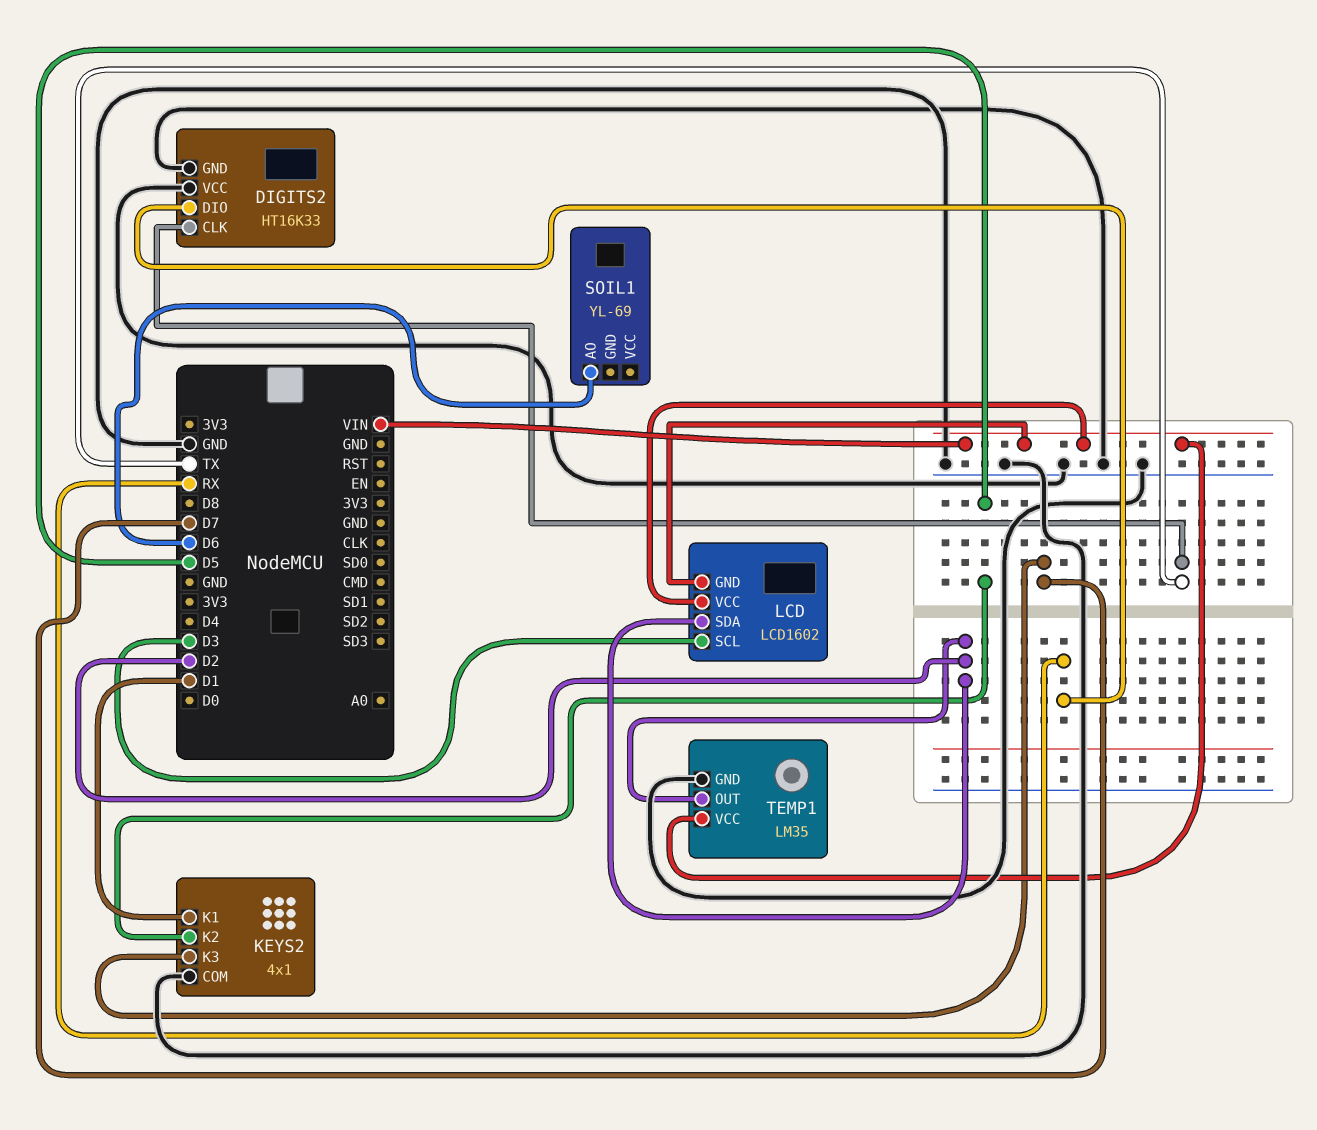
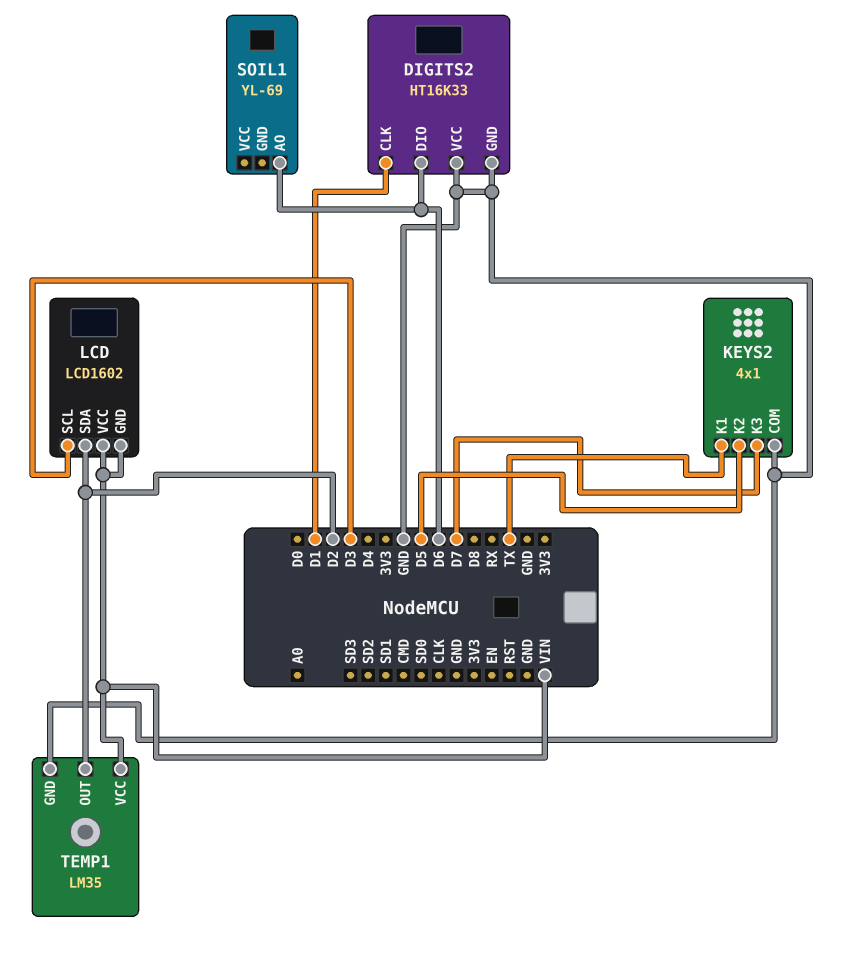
DIGITS2 pin CLK: TX -> D1
DIGITS2 pin DIO: RX -> D6
KEYS2 pin K1: D1 -> TX

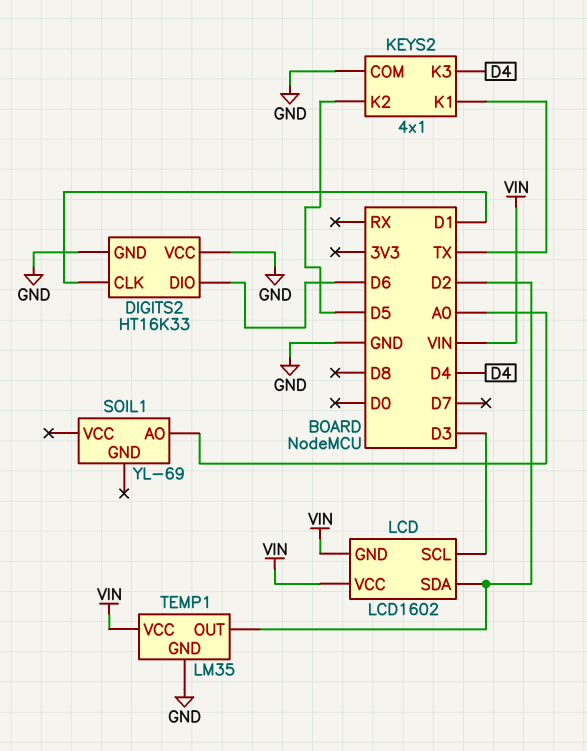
KEYS2 pin K3: D7 -> D4
SOIL1 pin AO: D6 -> A0

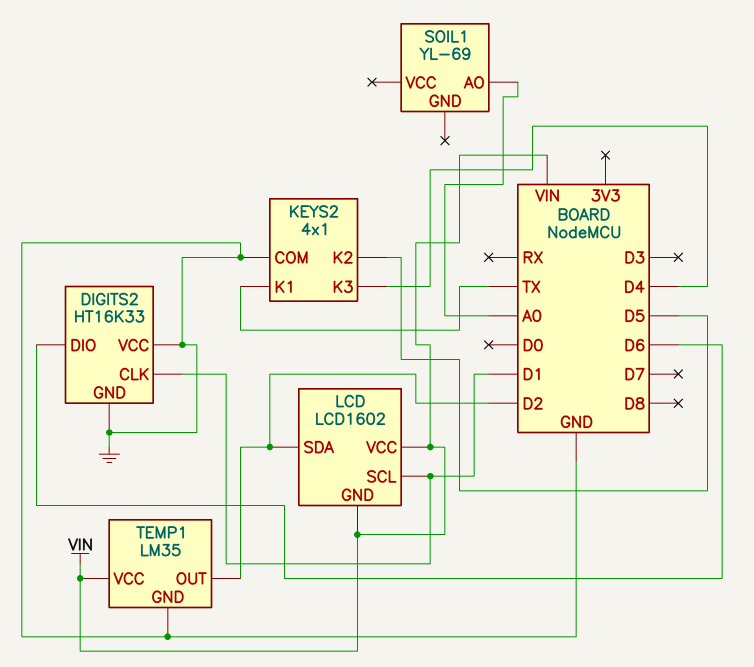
LCD pin SCL: D3 -> D1

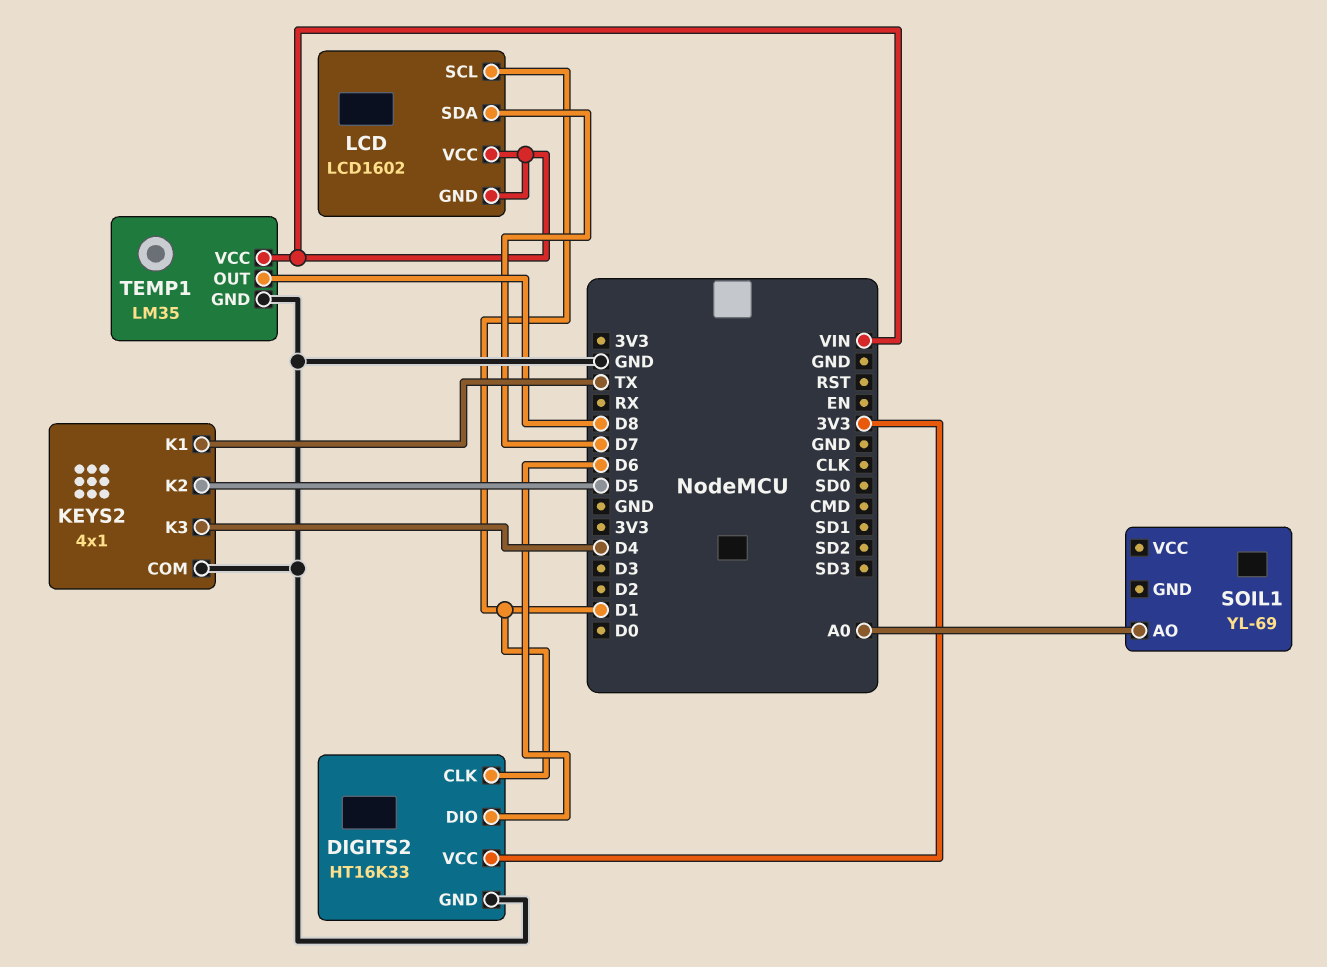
DIGITS2 pin VCC: GND -> 3V3
LCD pin SDA: D2 -> D7
TEMP1 pin OUT: D2 -> D8

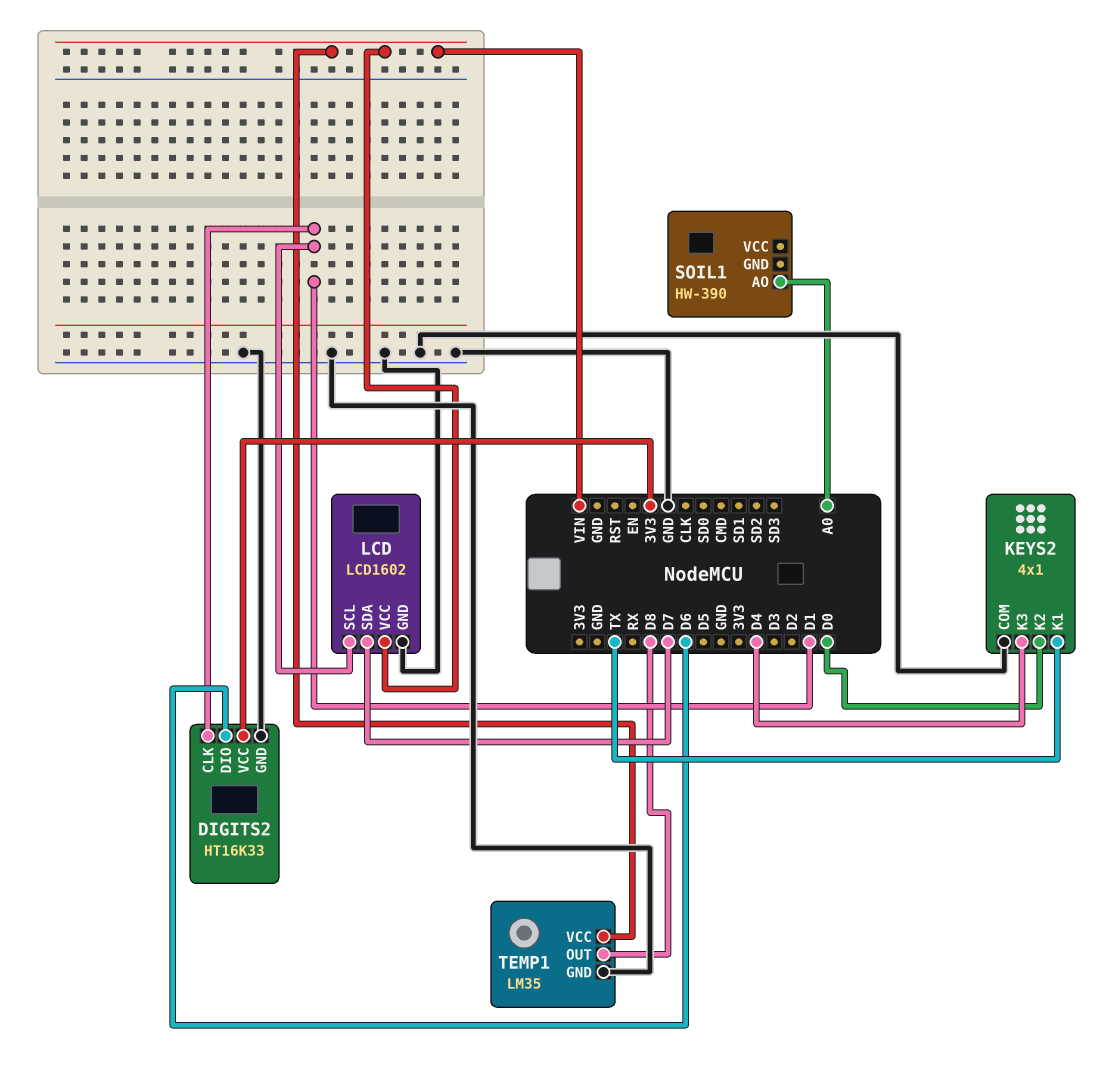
KEYS2 pin K2: D5 -> D0
LCD pin GND: VIN -> GND
SOIL1: YL-69 -> HW-390

